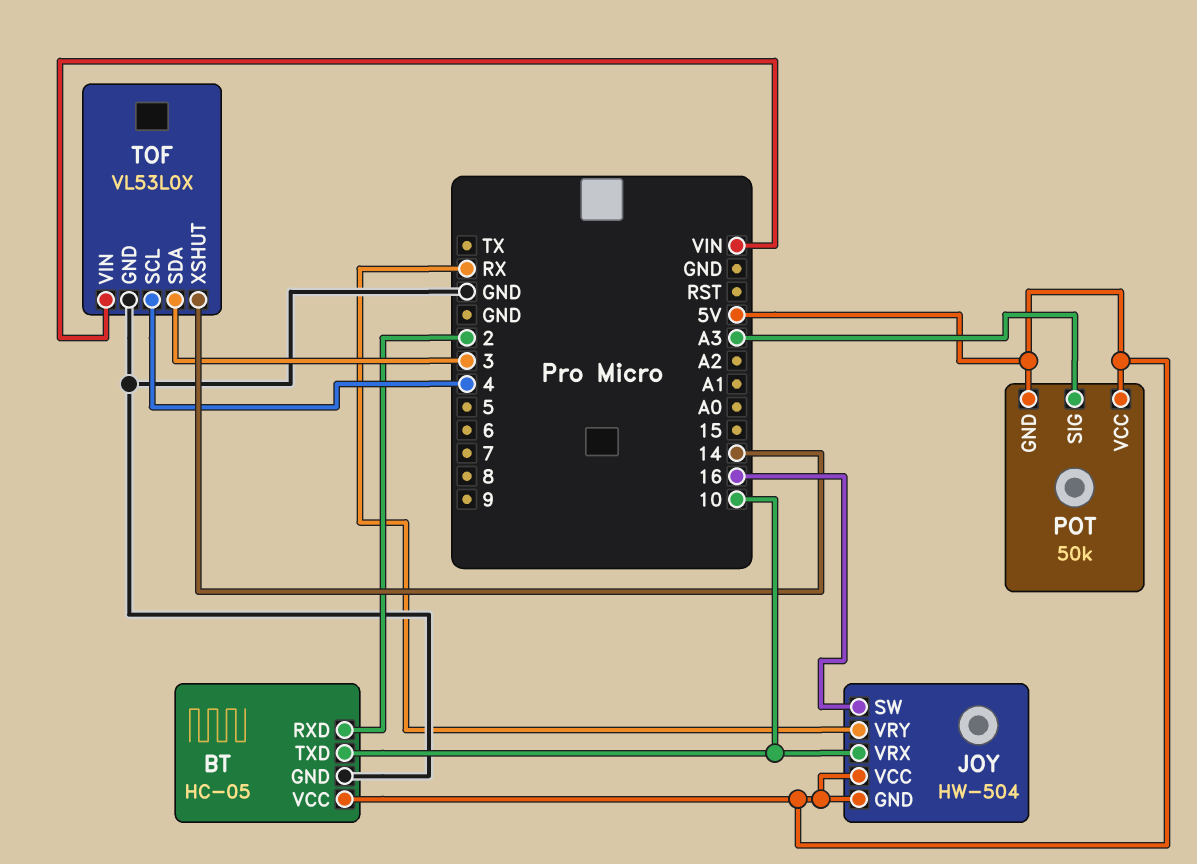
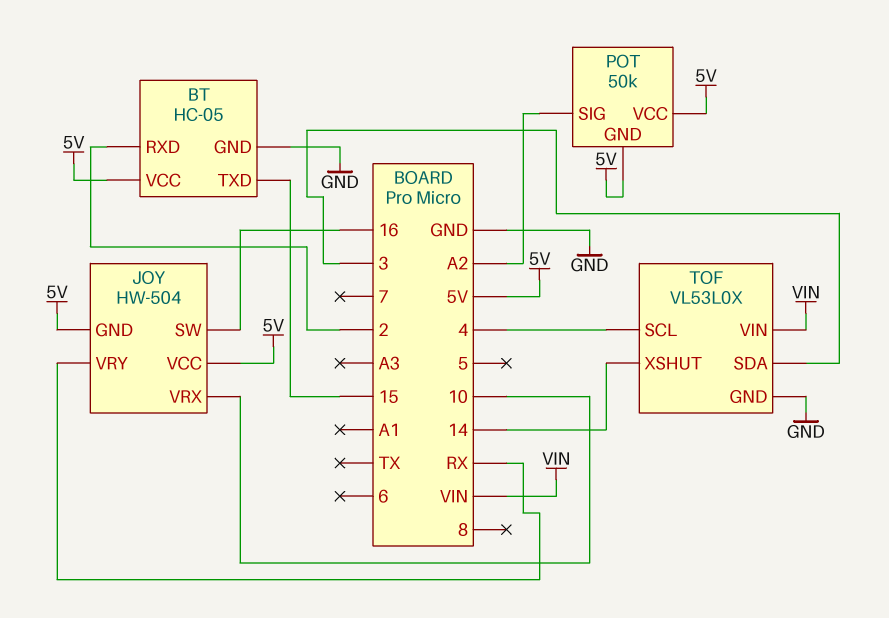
BT pin TXD: 10 -> 15
POT pin SIG: A3 -> A2

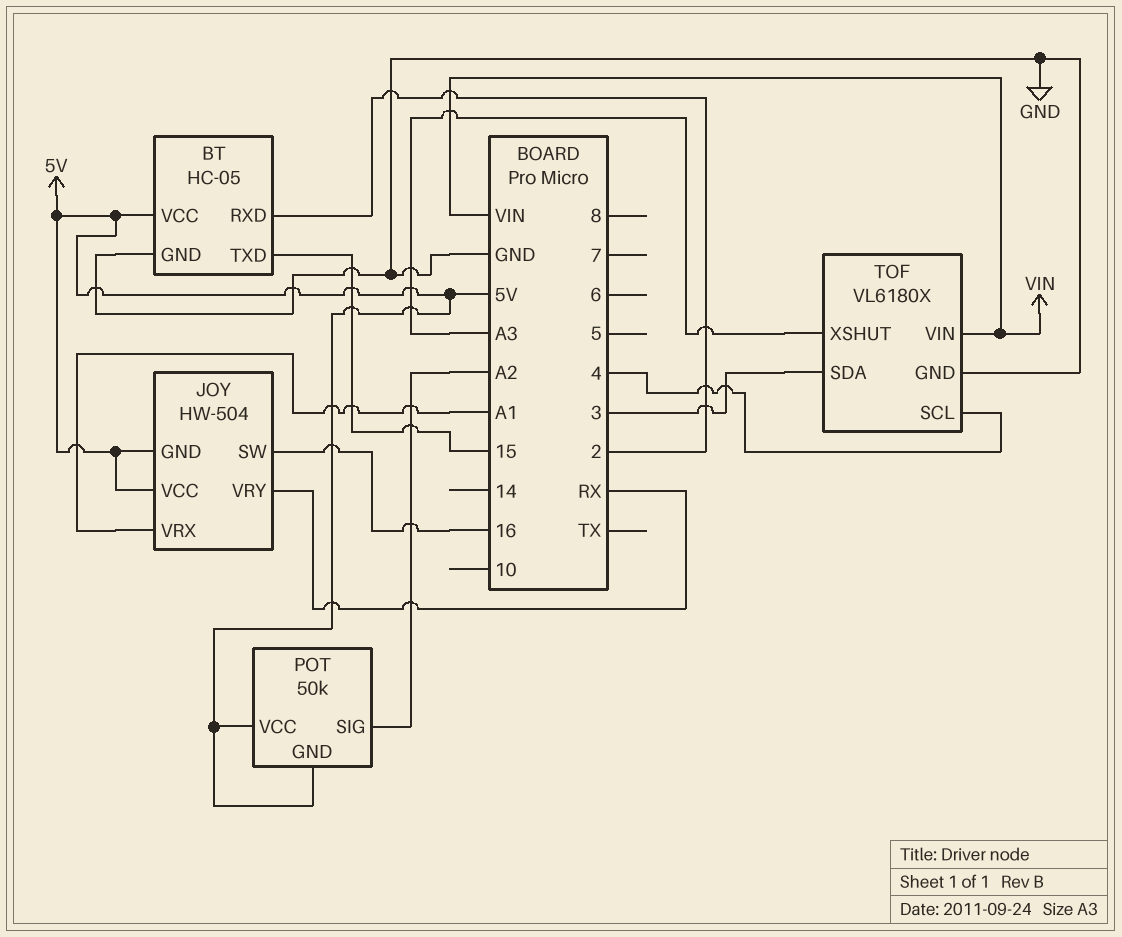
JOY pin VRX: 10 -> A1
TOF: VL53L0X -> VL6180X
TOF pin XSHUT: 14 -> A3

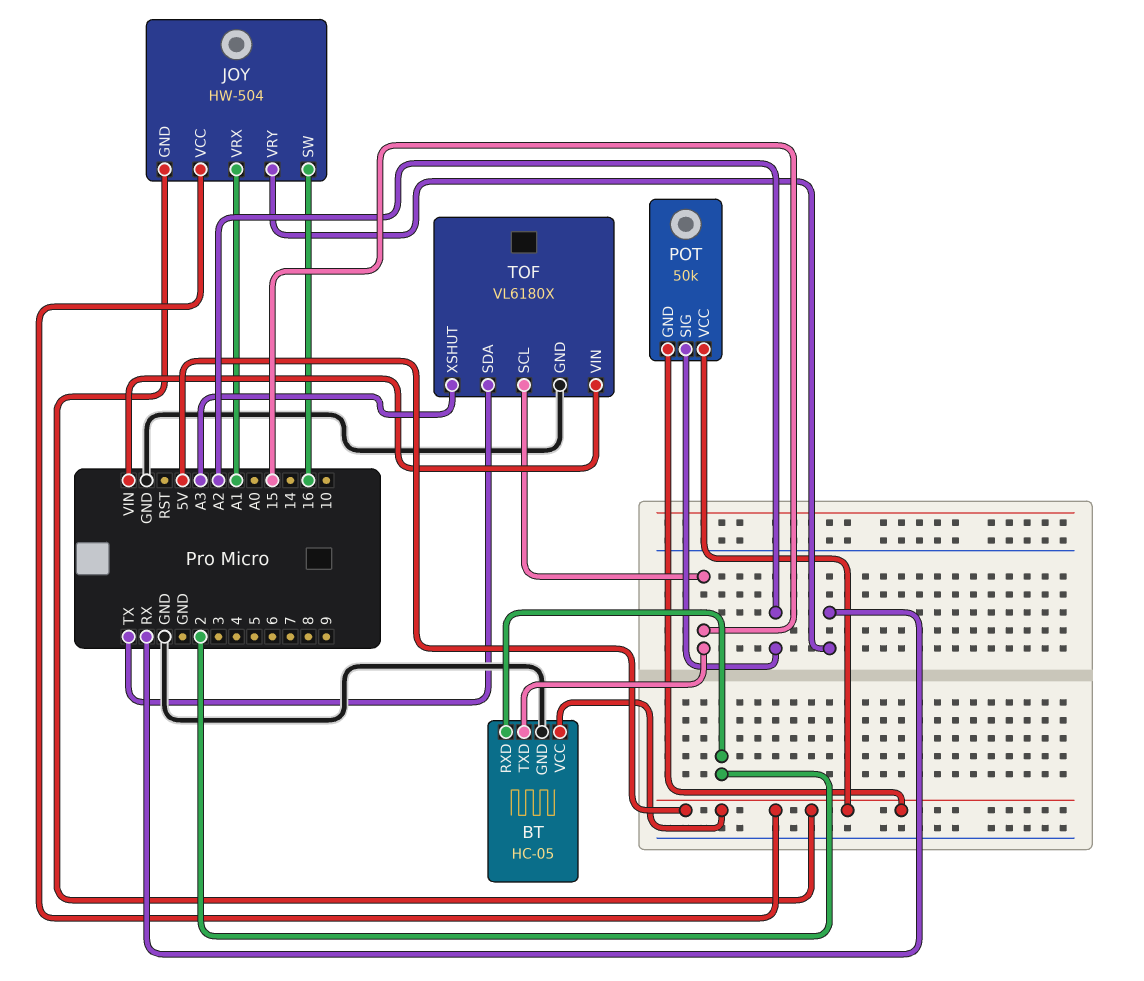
TOF pin SCL: 4 -> 15
TOF pin SDA: 3 -> TX

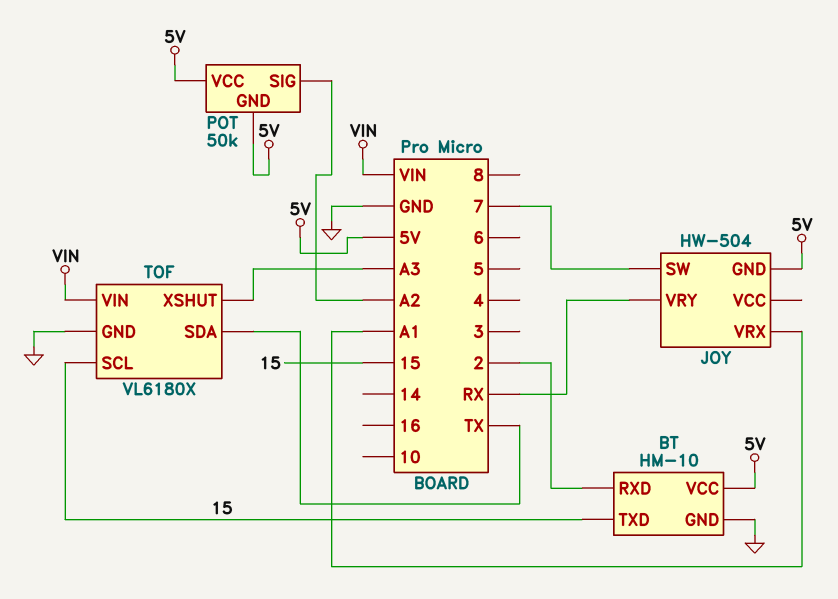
BT: HC-05 -> HM-10
JOY pin SW: 16 -> 7
JOY pin VCC: 5V -> none

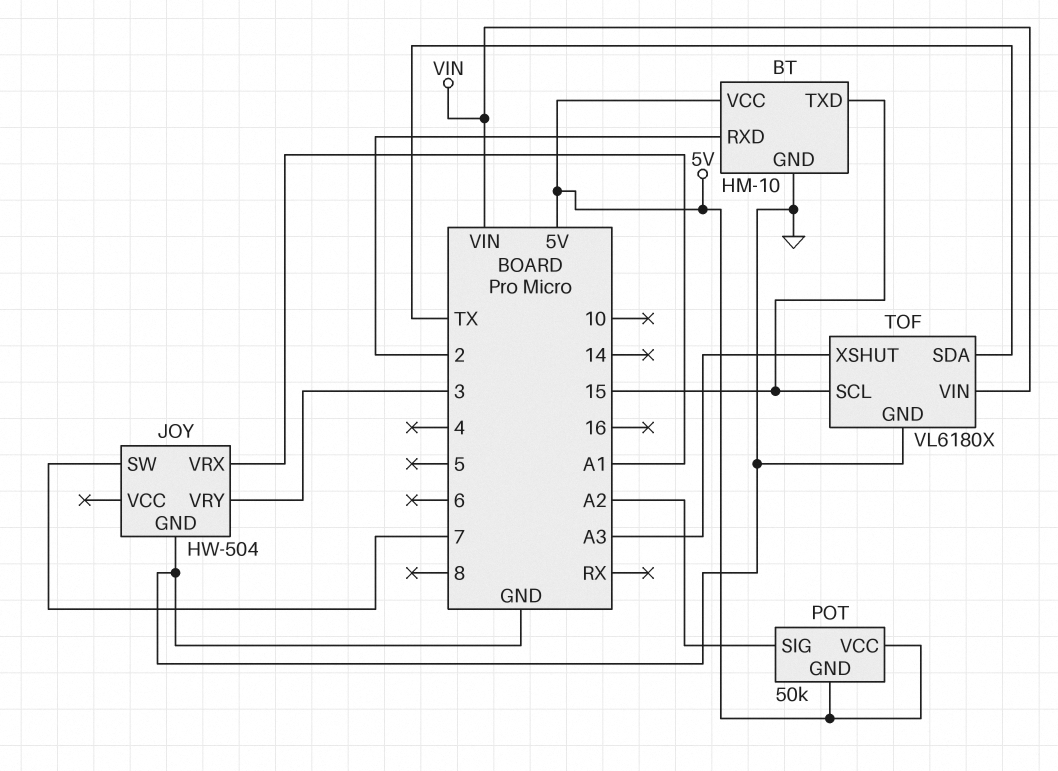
JOY pin GND: 5V -> GND
JOY pin VRY: RX -> 3

